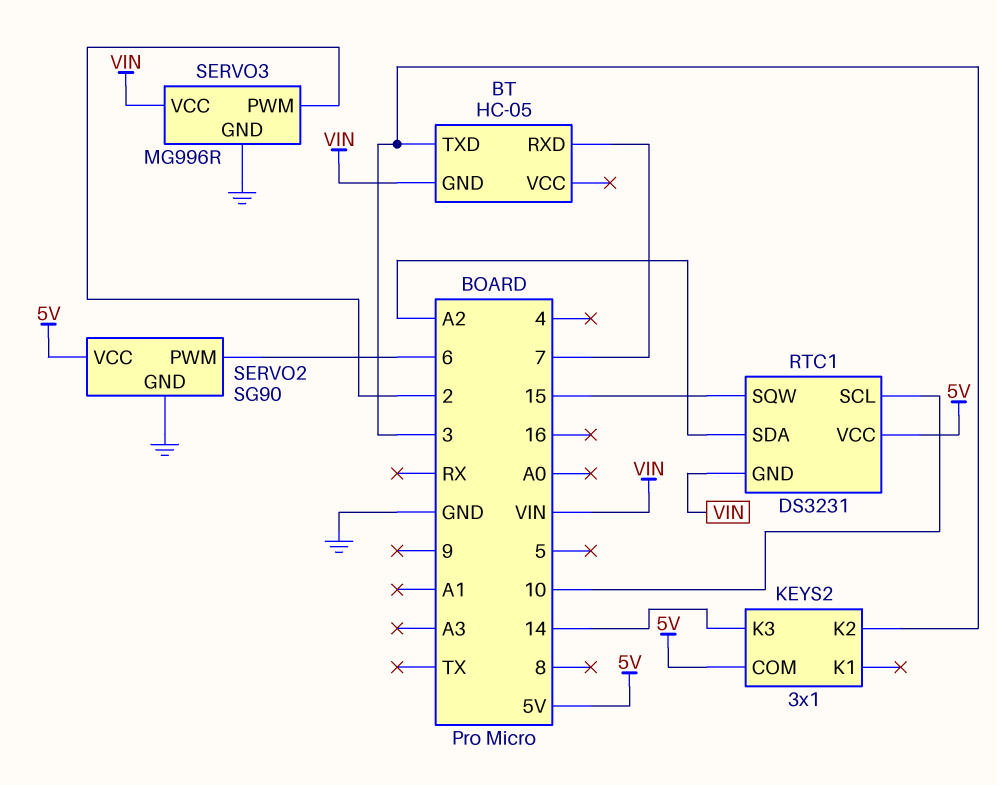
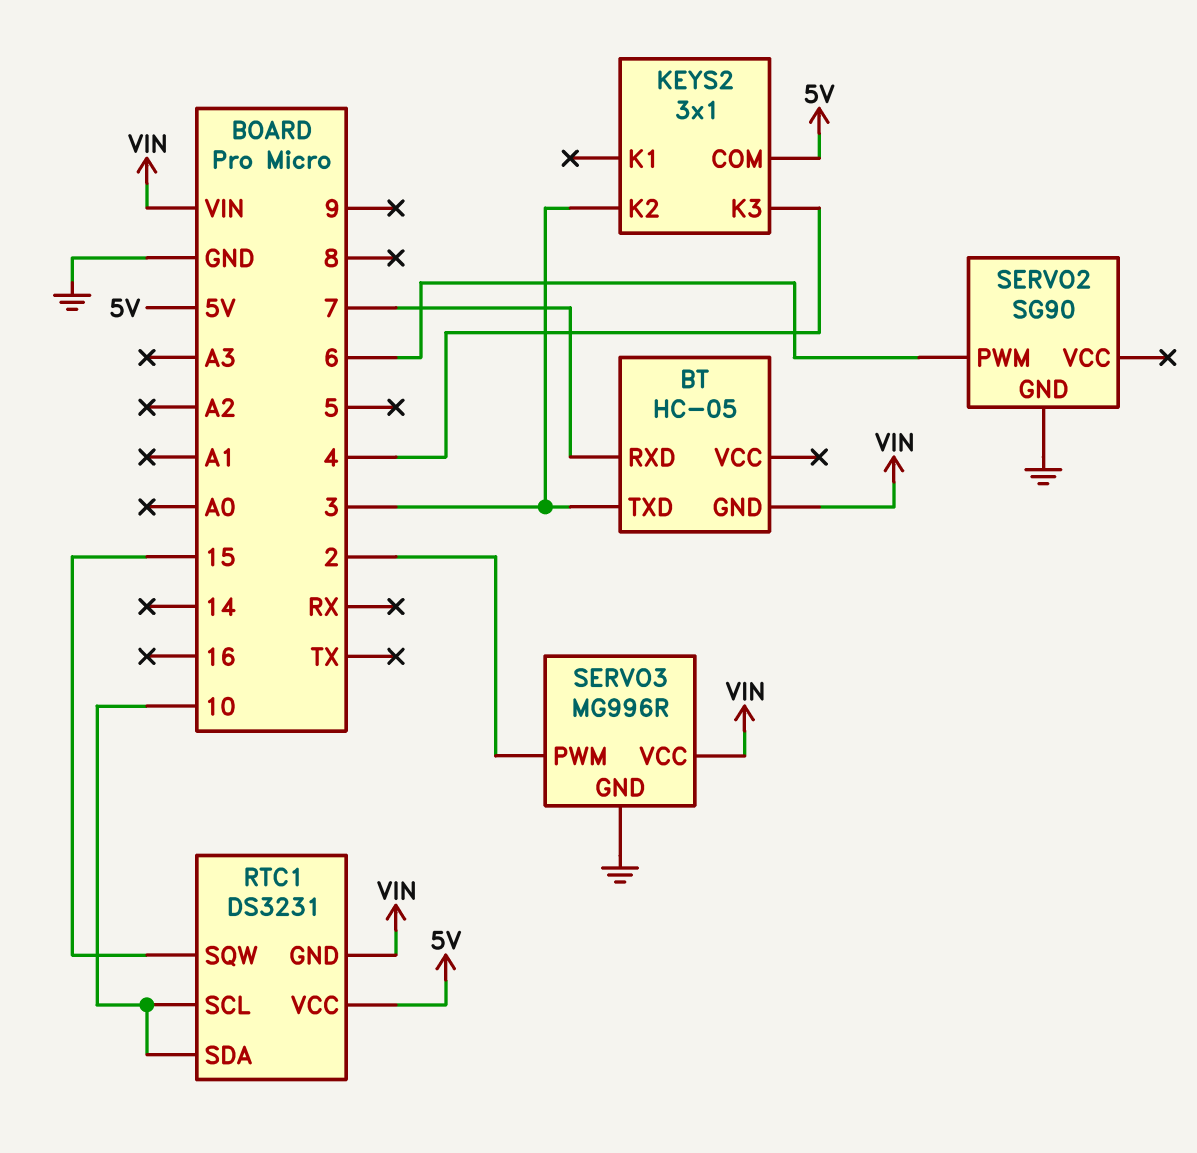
KEYS2 pin K3: 14 -> 4
RTC1 pin SDA: A2 -> 10
SERVO2 pin VCC: 5V -> none

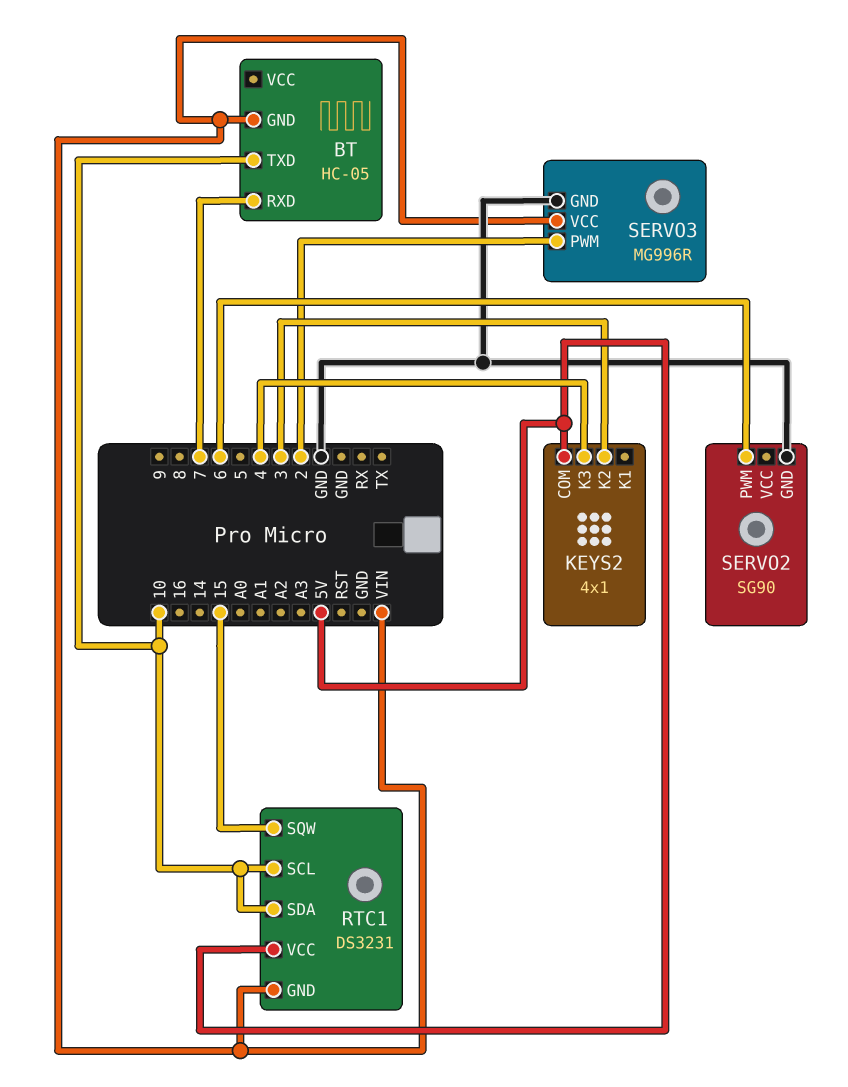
BT pin TXD: 3 -> 10
KEYS2: 3x1 -> 4x1

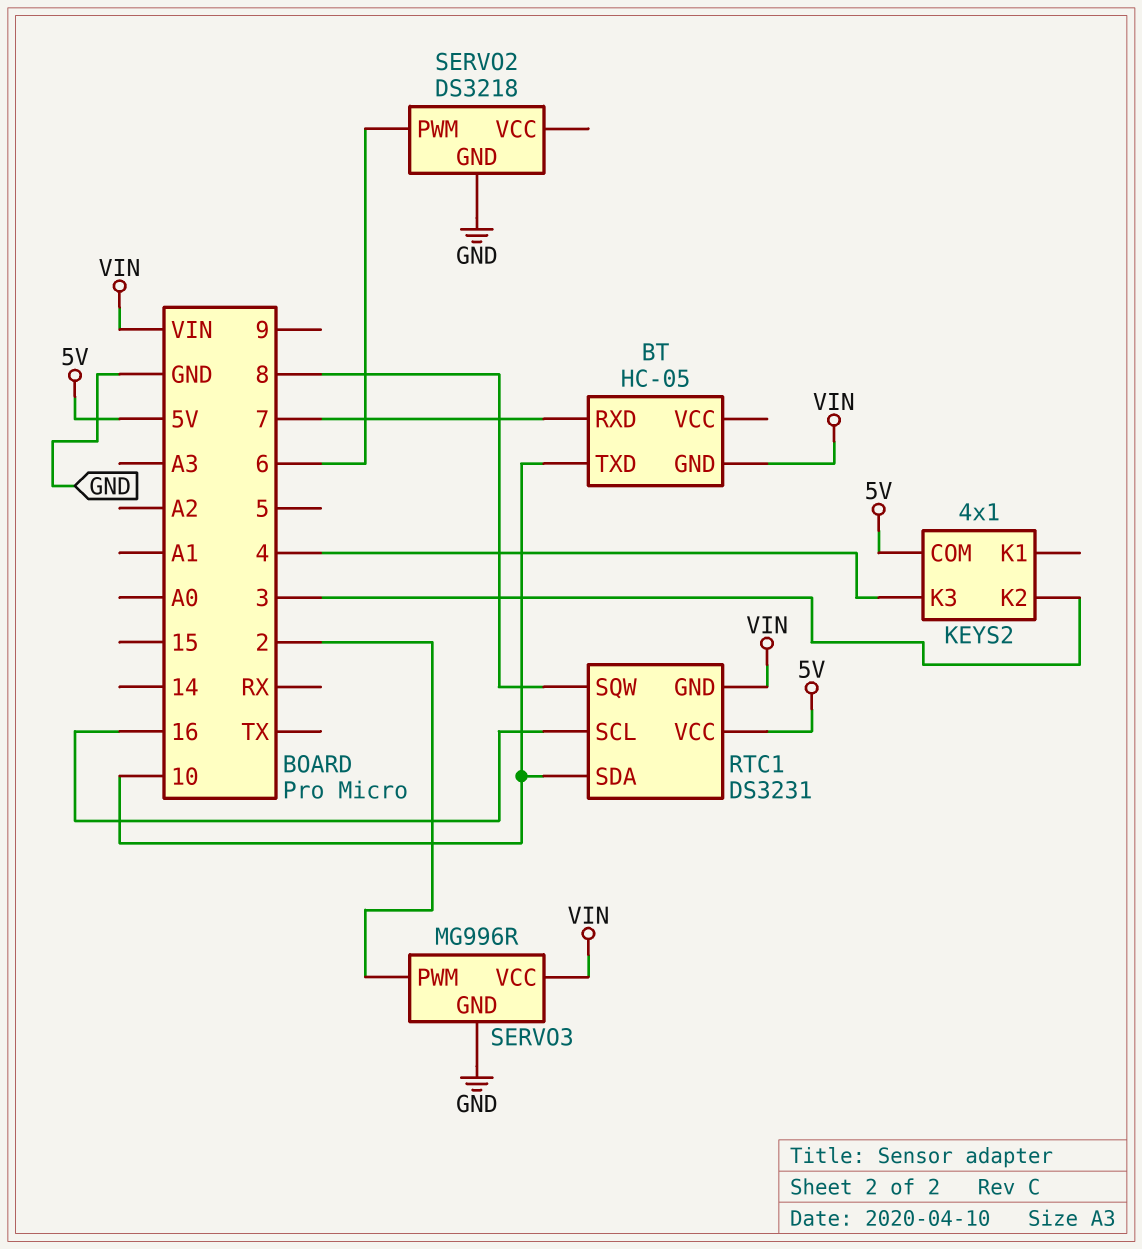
RTC1 pin SCL: 10 -> 16
RTC1 pin SQW: 15 -> 8
SERVO2: SG90 -> DS3218

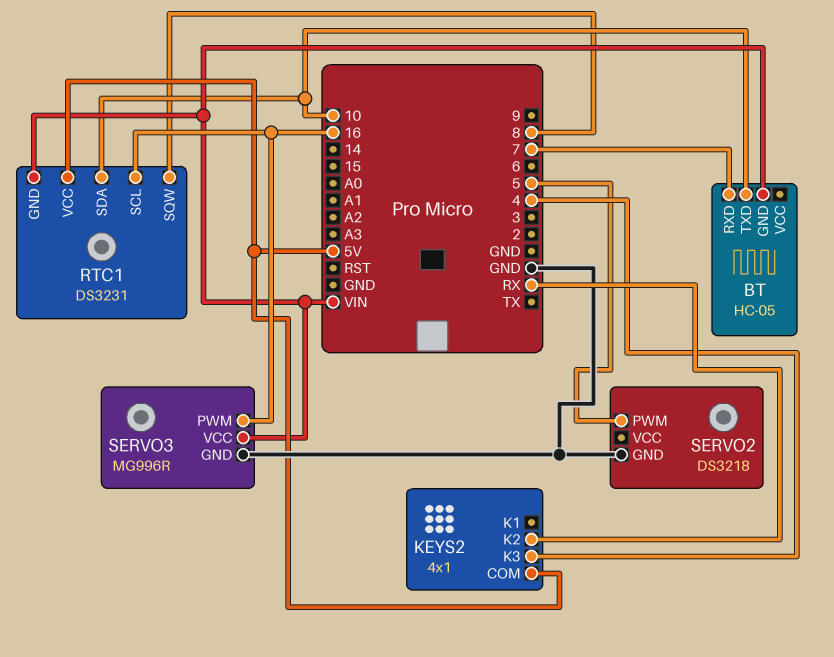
KEYS2 pin K2: 3 -> RX
SERVO2 pin PWM: 6 -> 5
SERVO3 pin PWM: 2 -> 16

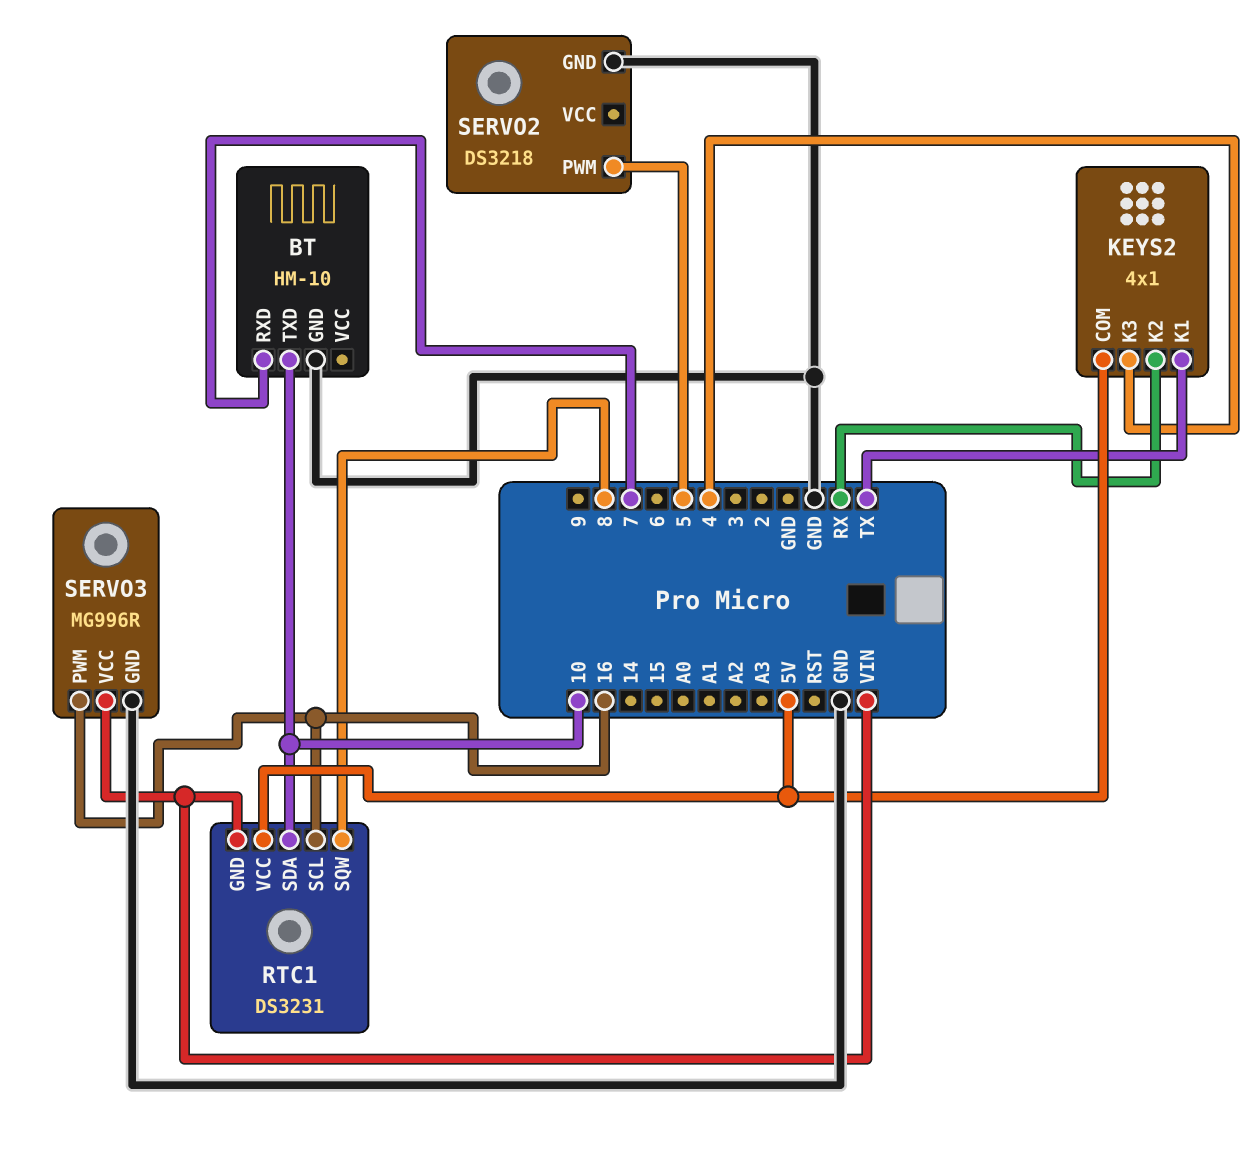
BT: HC-05 -> HM-10
BT pin GND: VIN -> GND
KEYS2 pin K1: none -> TX

